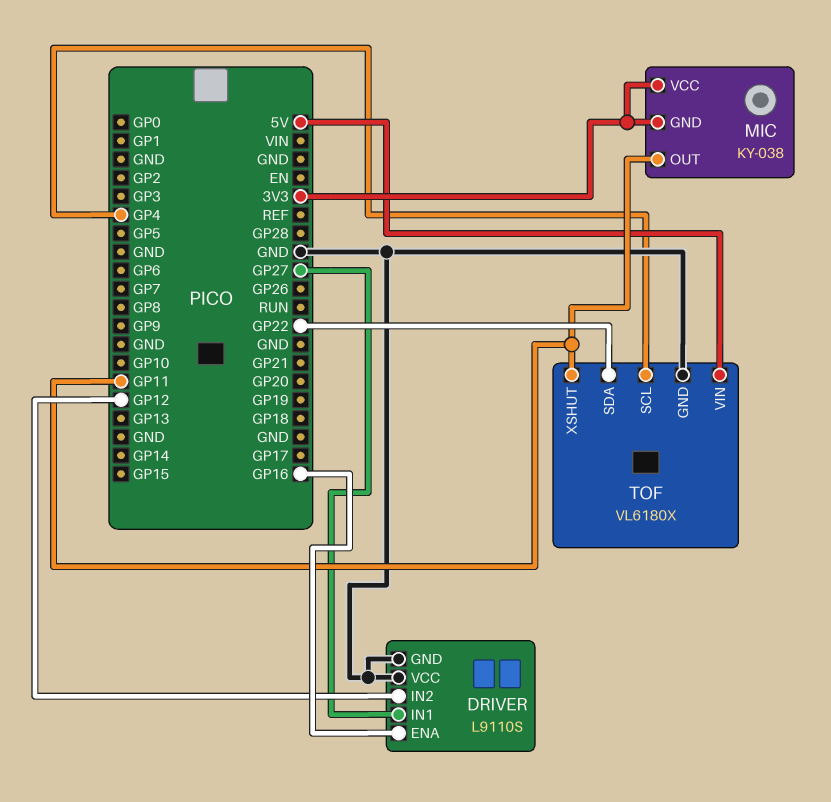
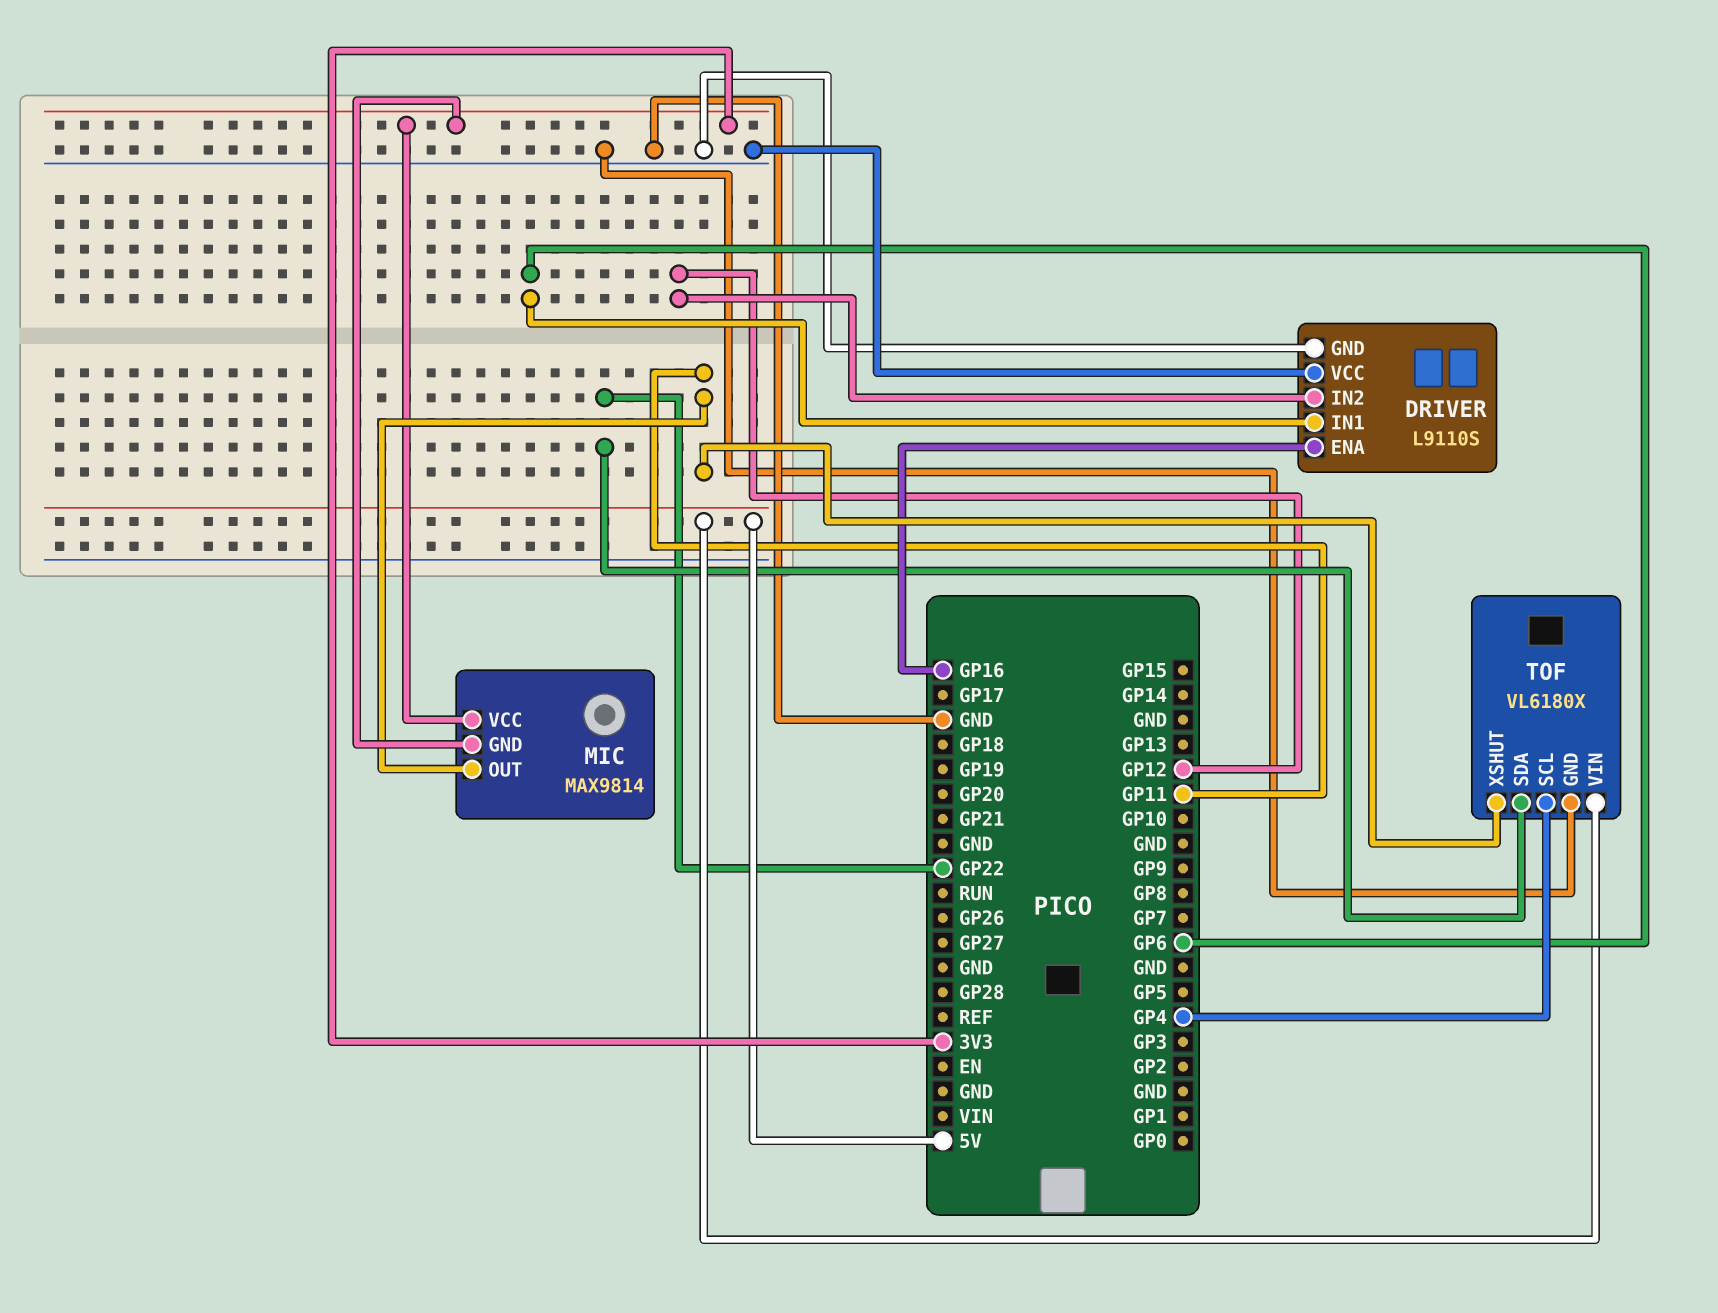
DRIVER pin IN1: GP27 -> GP6
MIC: KY-038 -> MAX9814

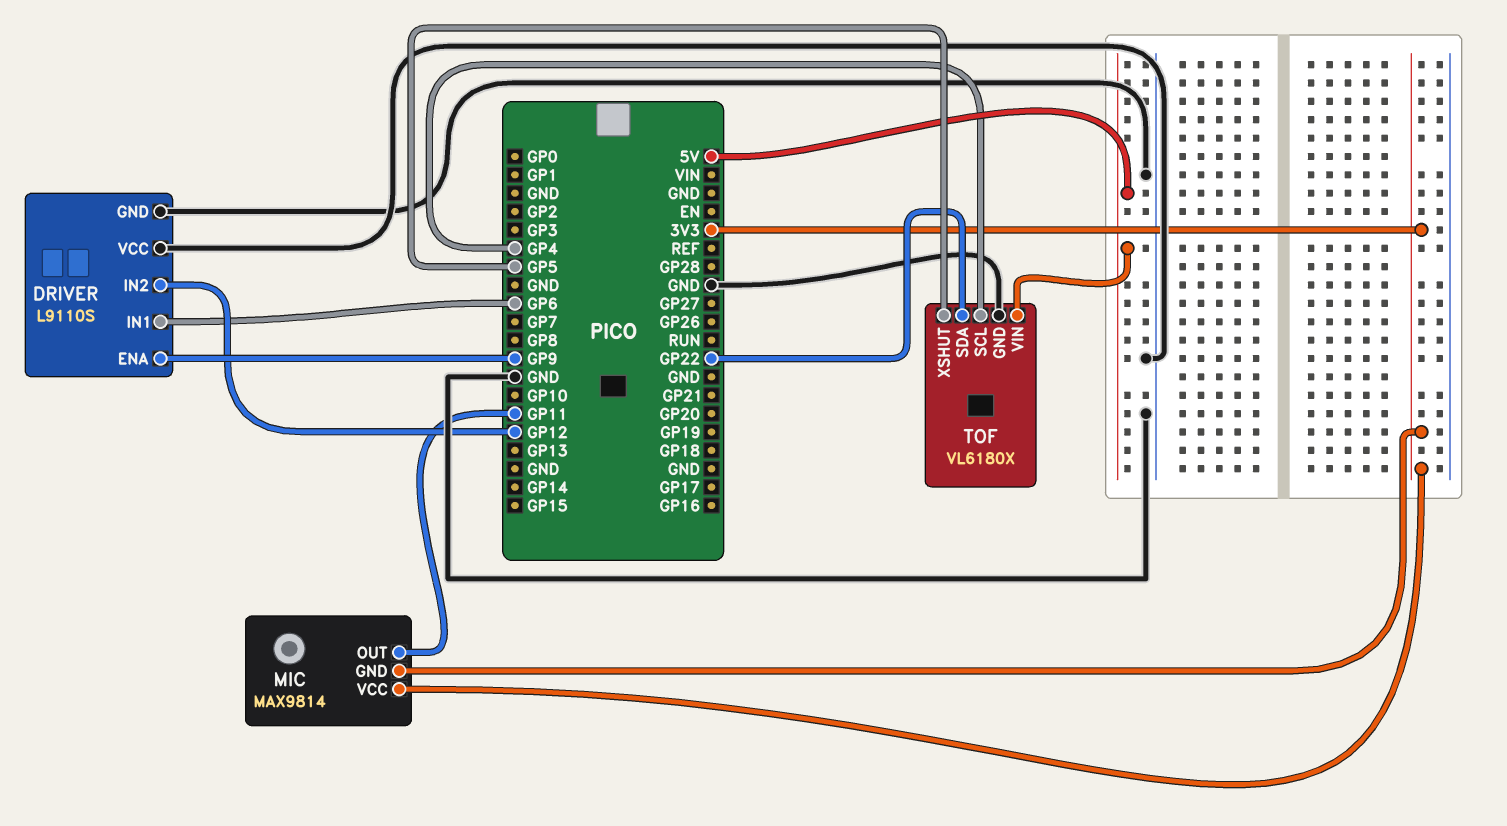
DRIVER pin ENA: GP16 -> GP9
TOF pin XSHUT: GP11 -> GP5

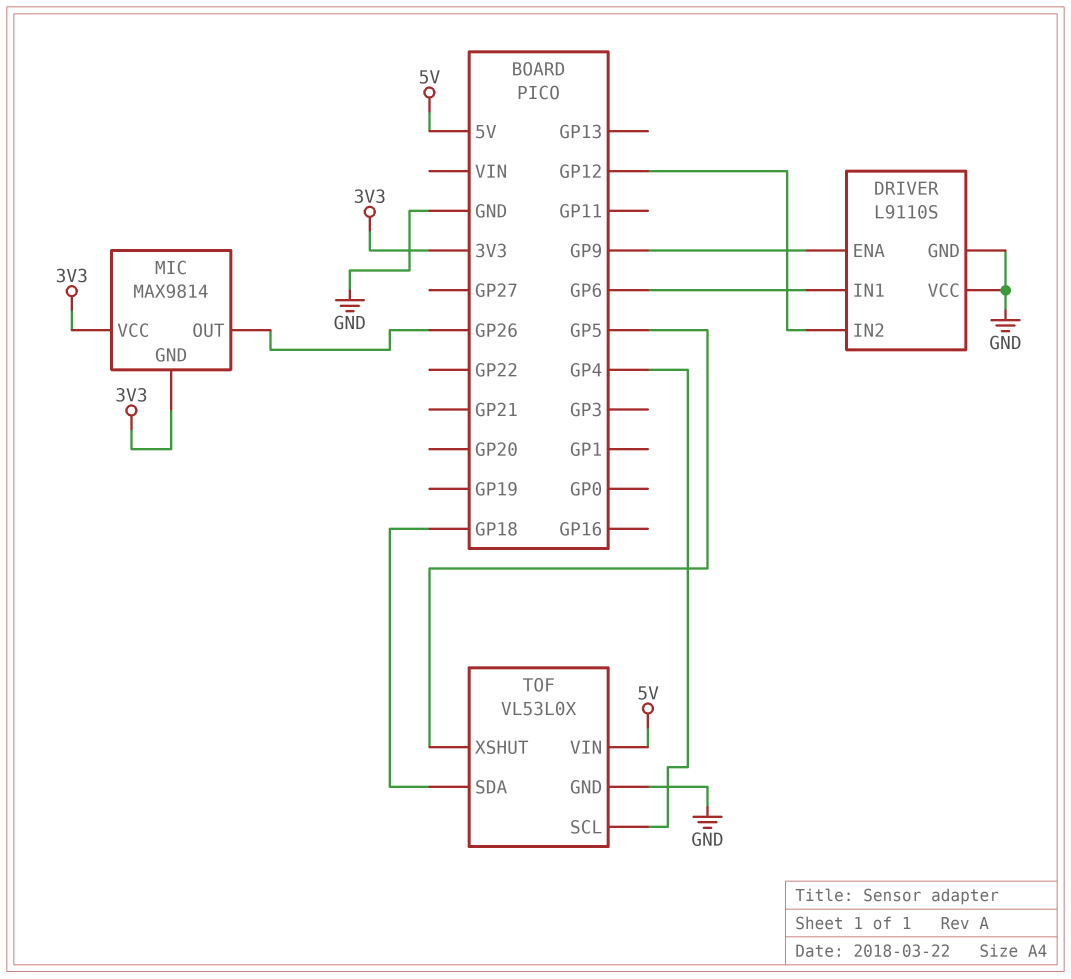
MIC pin OUT: GP11 -> GP26
TOF: VL6180X -> VL53L0X
TOF pin SDA: GP22 -> GP18

